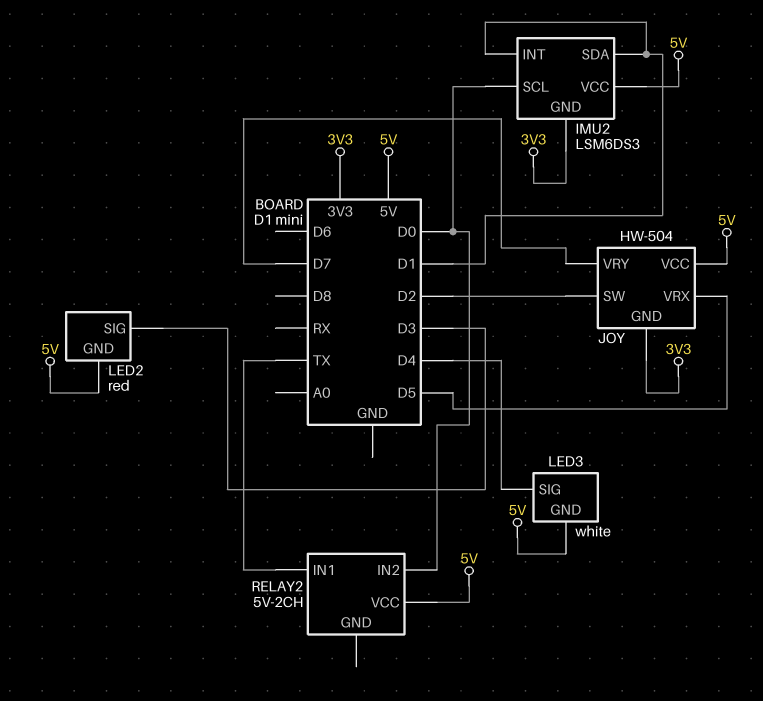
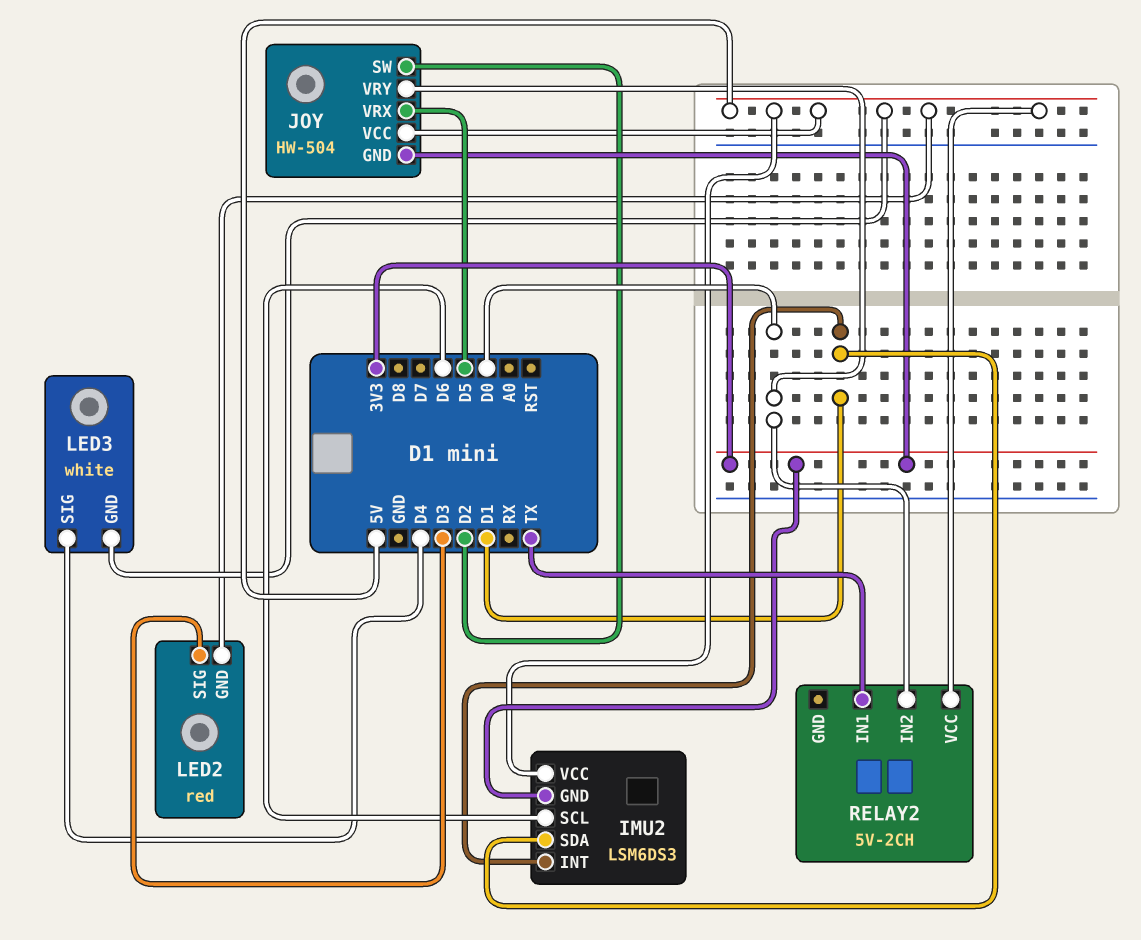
IMU2 pin SCL: D0 -> D6
JOY pin VRY: D7 -> D0

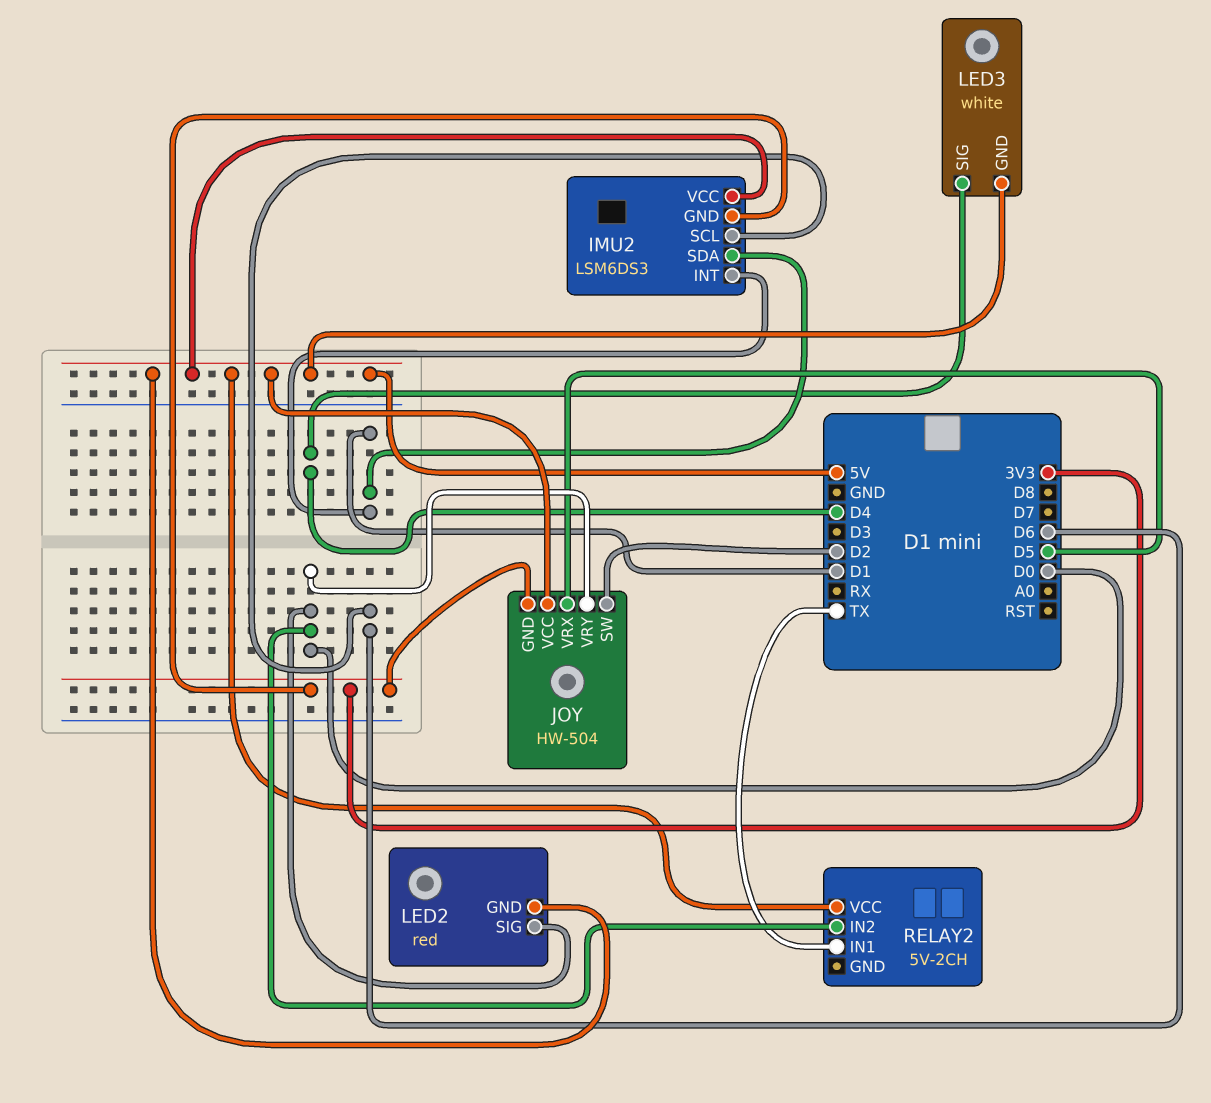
LED2 pin SIG: D3 -> D0

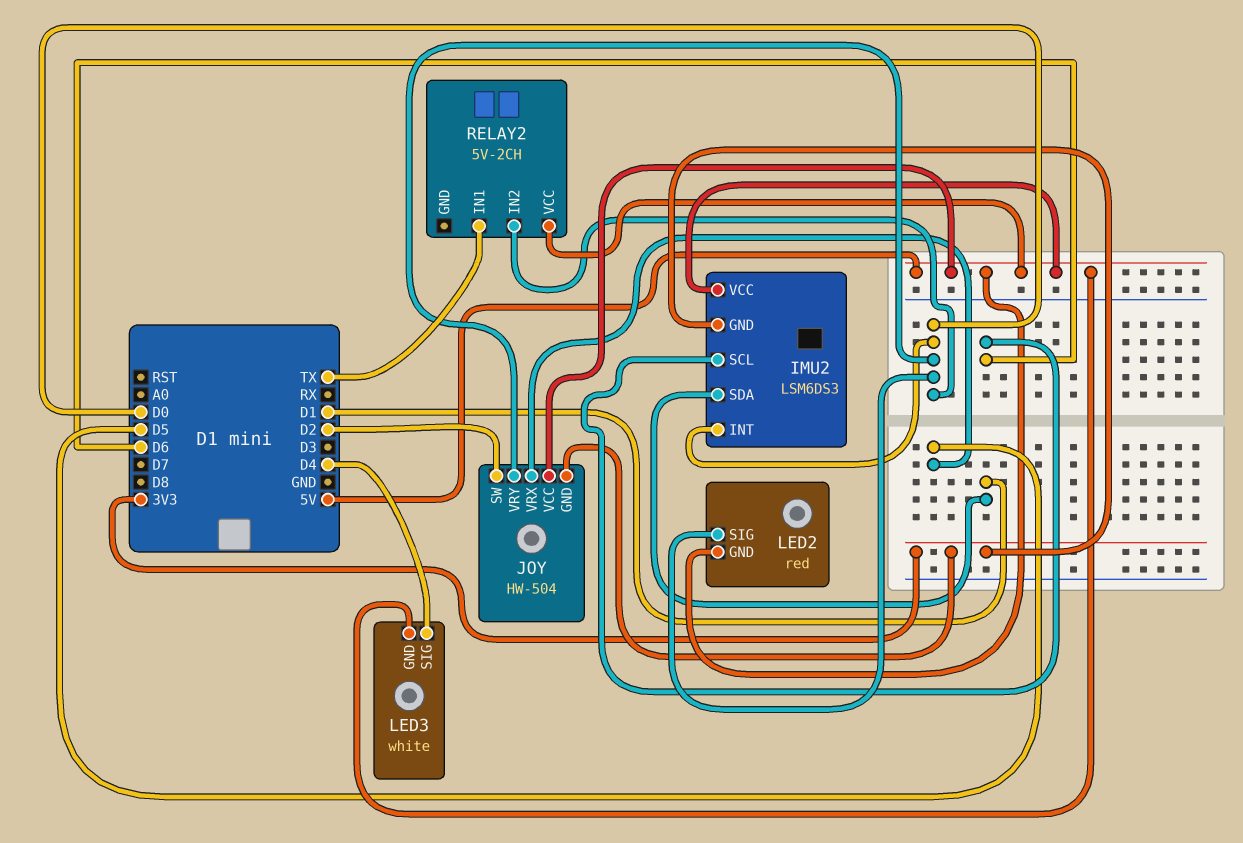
IMU2 pin INT: D1 -> D0

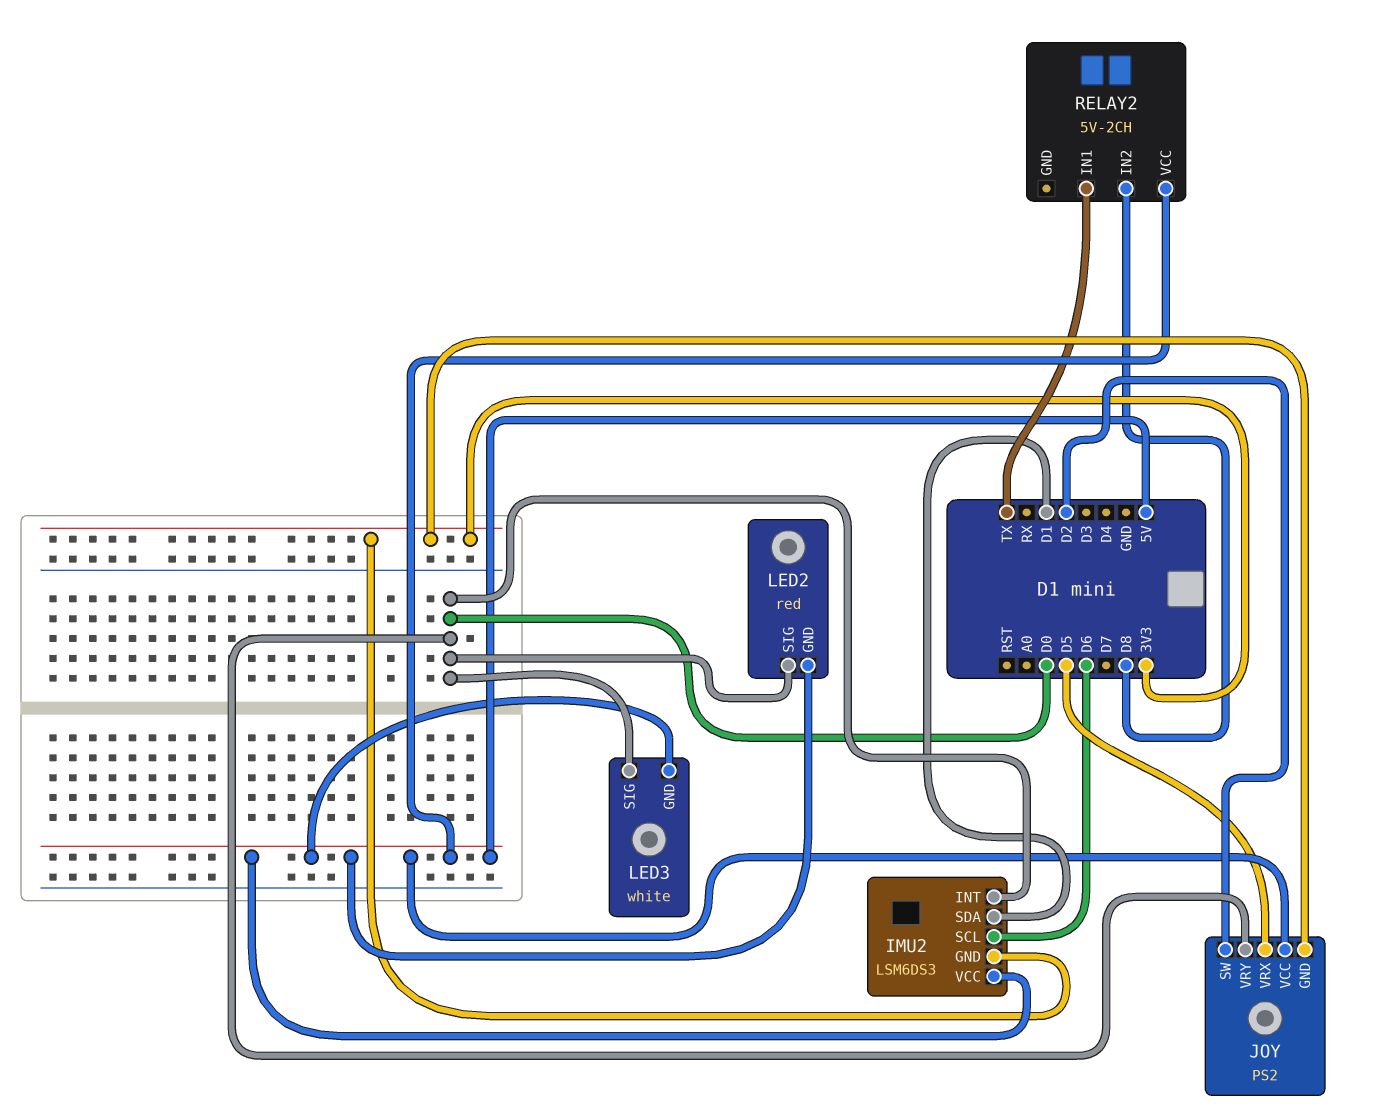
JOY: HW-504 -> PS2
LED3 pin SIG: D4 -> D0
RELAY2 pin IN2: D0 -> D8

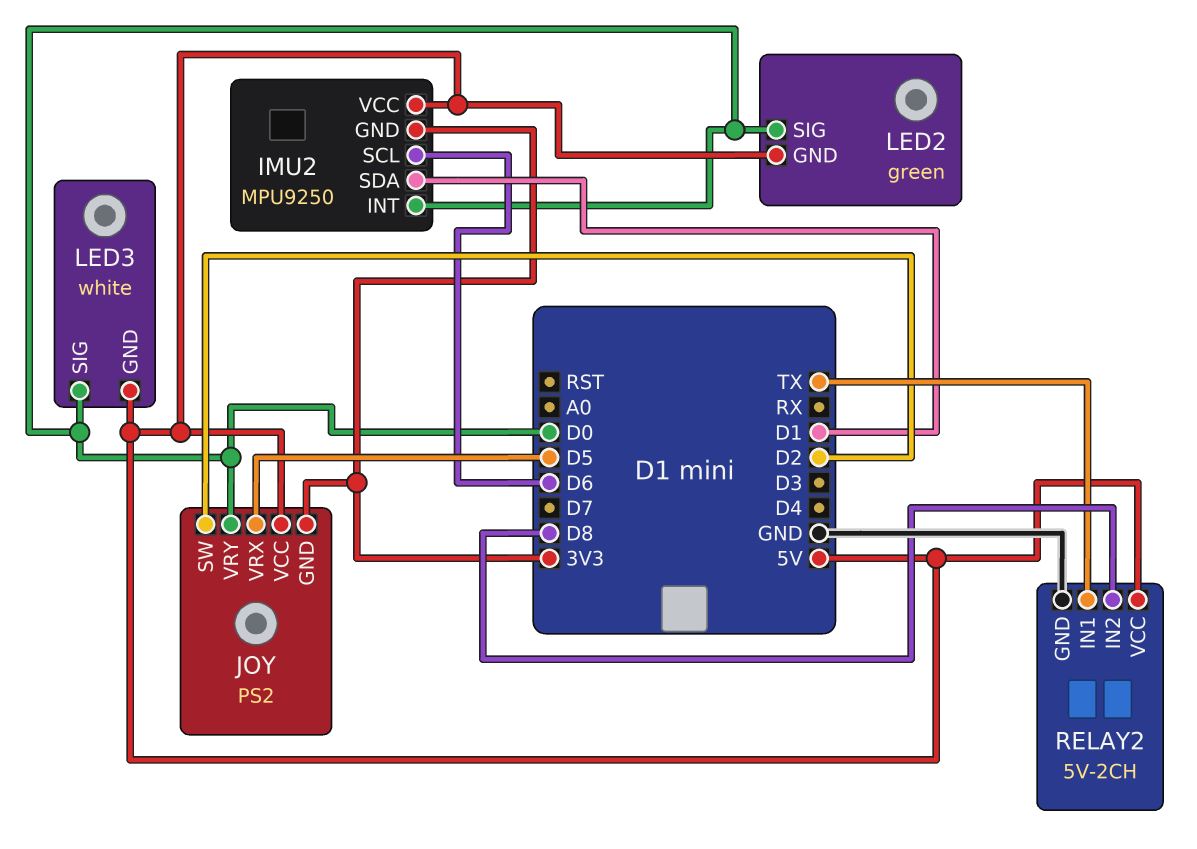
IMU2: LSM6DS3 -> MPU9250
LED2: red -> green
RELAY2 pin GND: none -> GND

